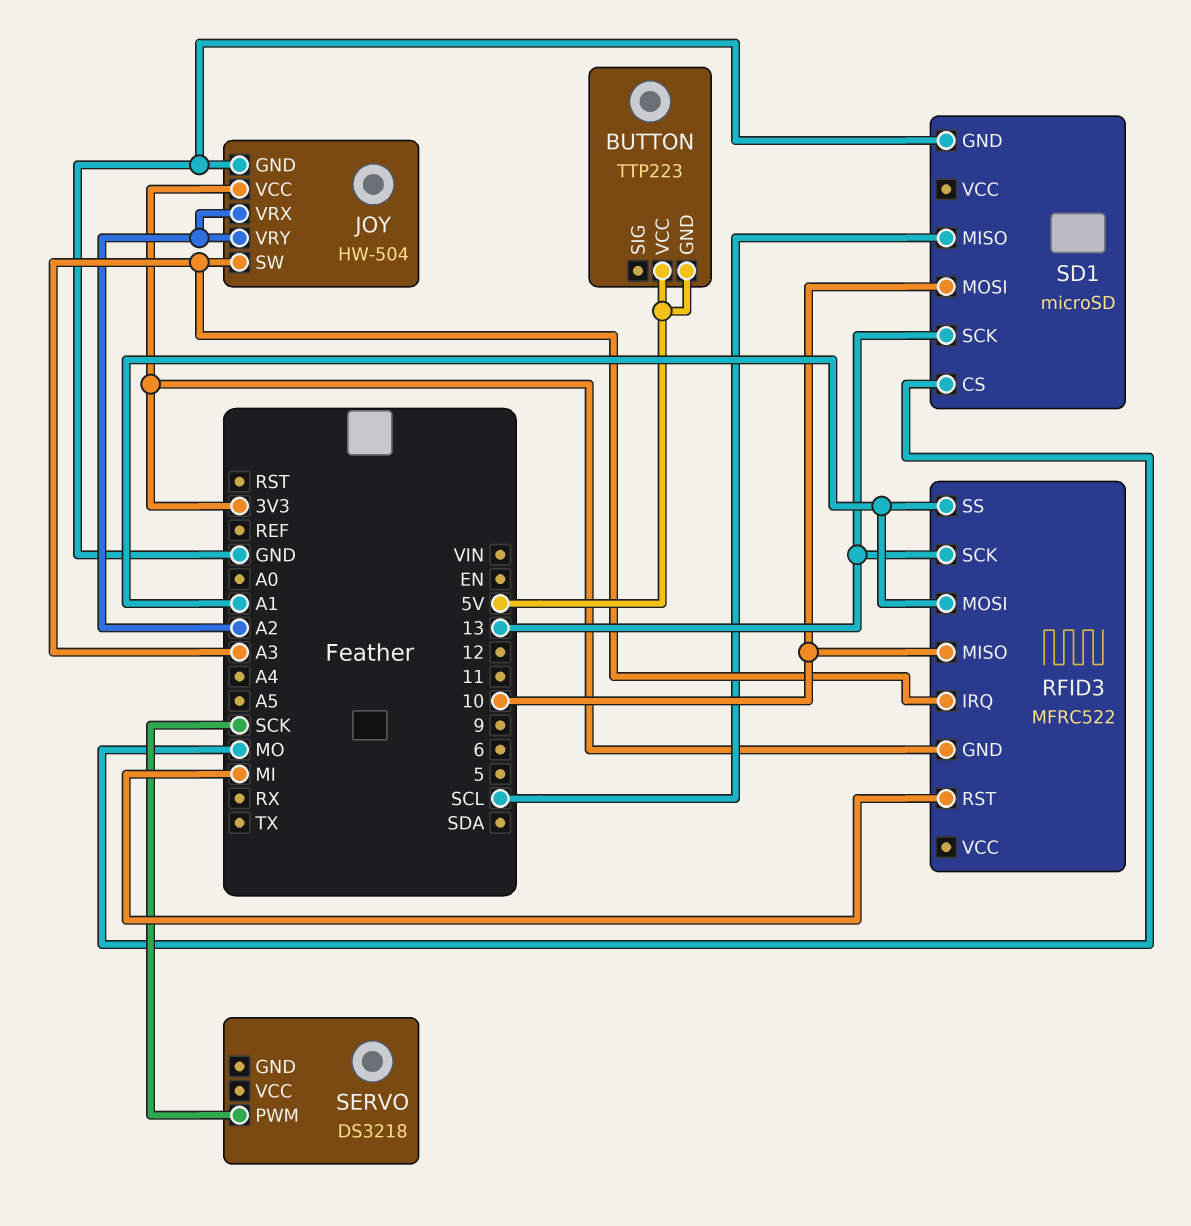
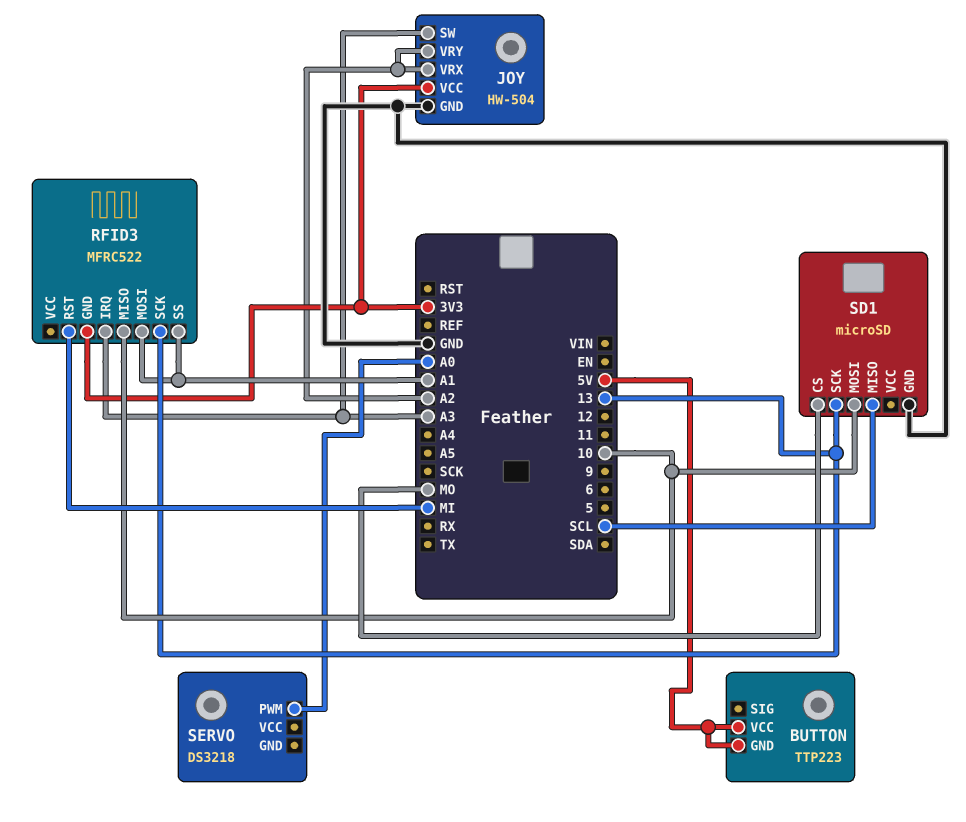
SERVO pin PWM: SCK -> A0

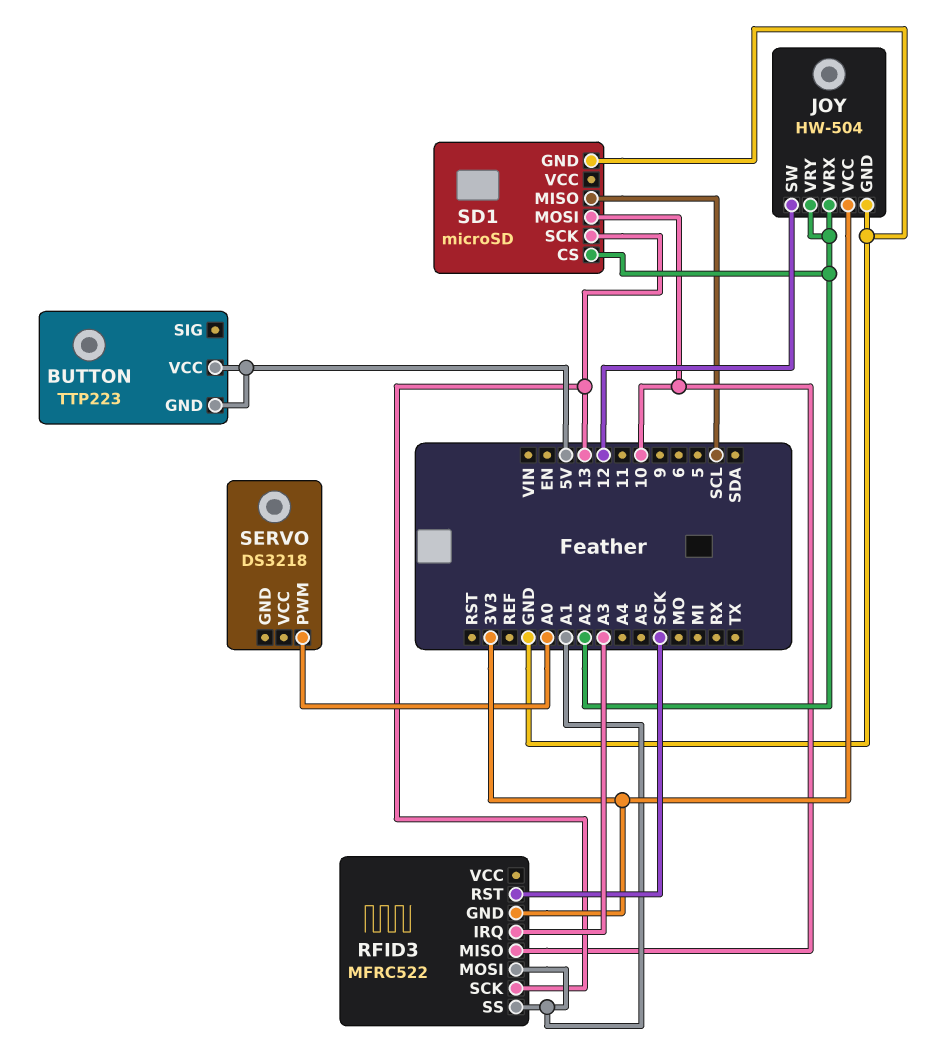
JOY pin SW: A3 -> 12
RFID3 pin RST: MI -> SCK
SD1 pin CS: MO -> A2

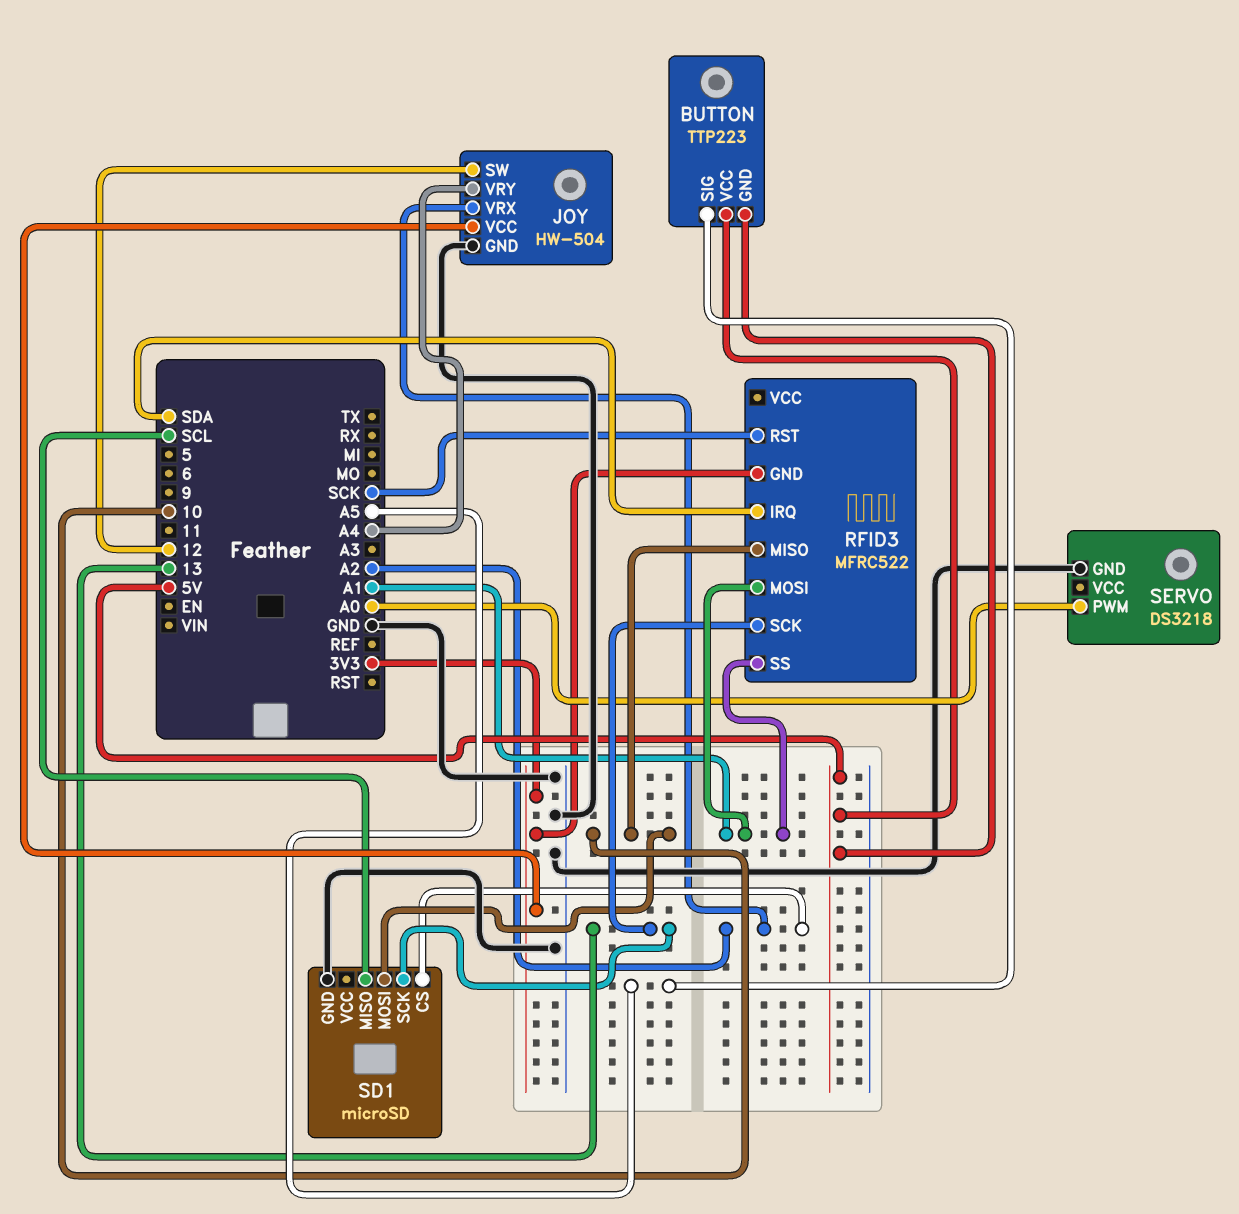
BUTTON pin SIG: none -> A5
JOY pin VRY: A2 -> A4
RFID3 pin IRQ: A3 -> SDA
SERVO pin GND: none -> GND

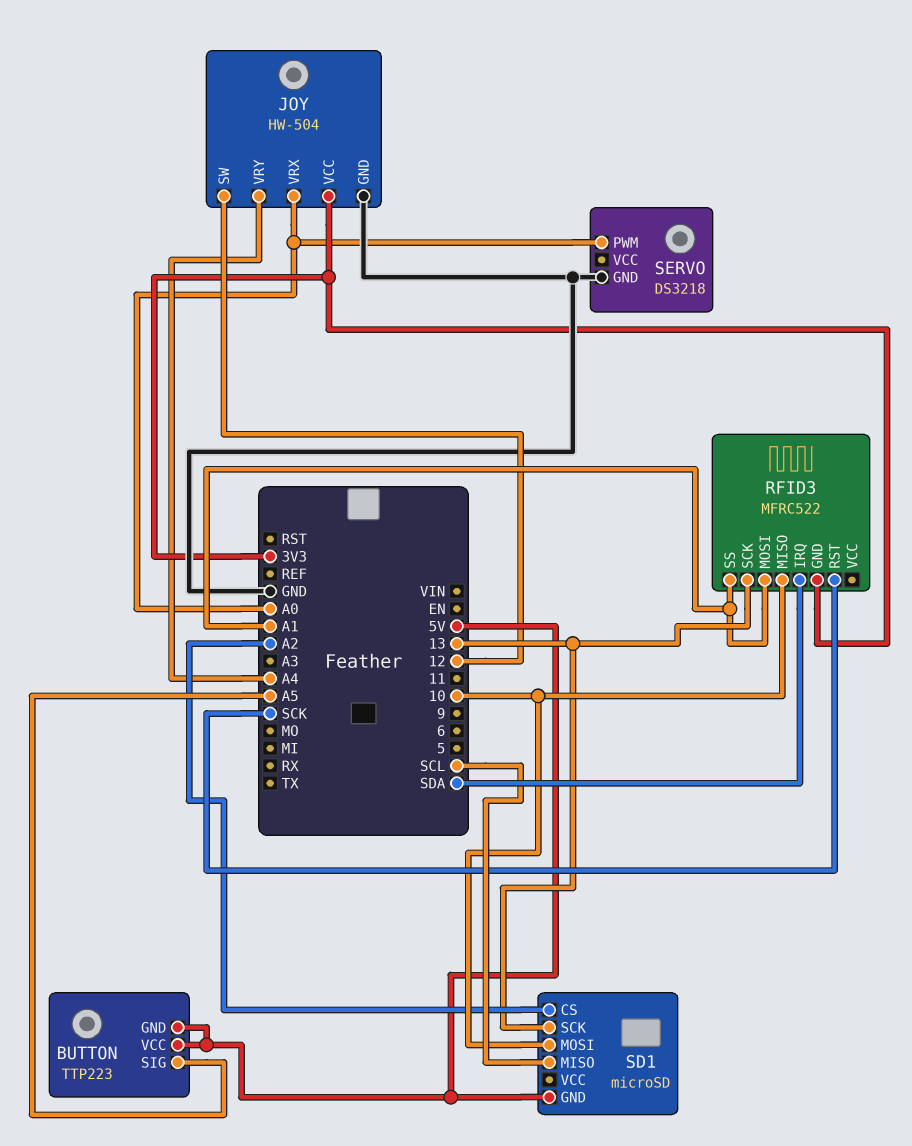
JOY pin VRX: A2 -> A0
SD1 pin GND: GND -> 5V

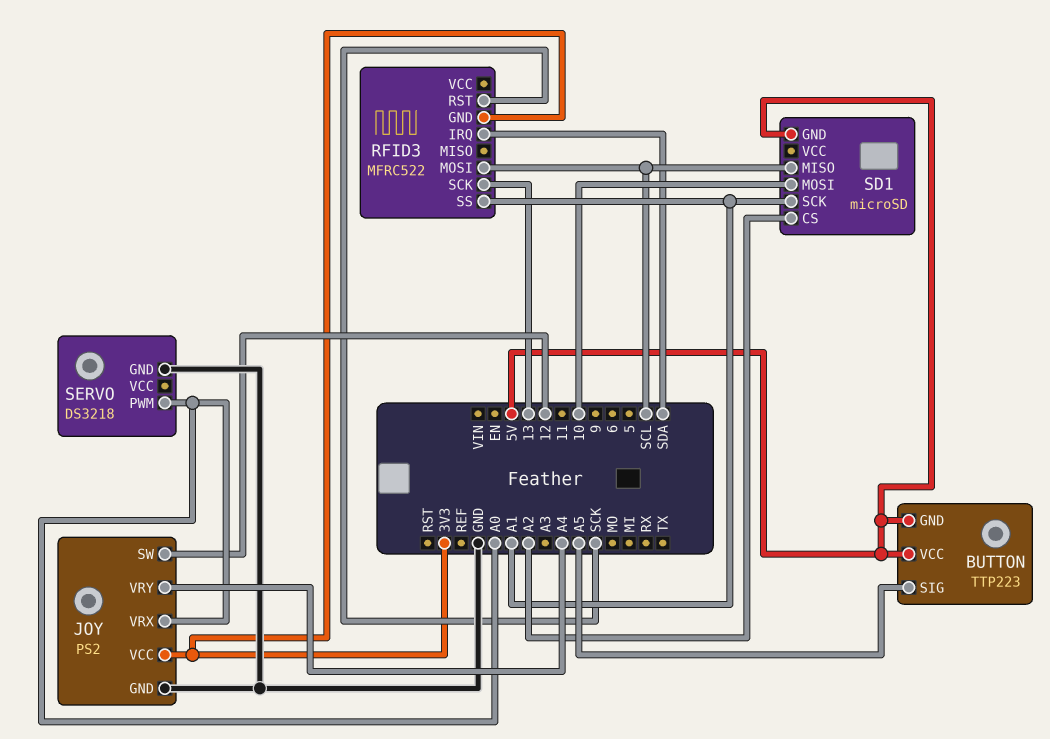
JOY: HW-504 -> PS2
RFID3 pin MISO: 10 -> none
RFID3 pin MOSI: A1 -> SCL
SD1 pin SCK: 13 -> A1

